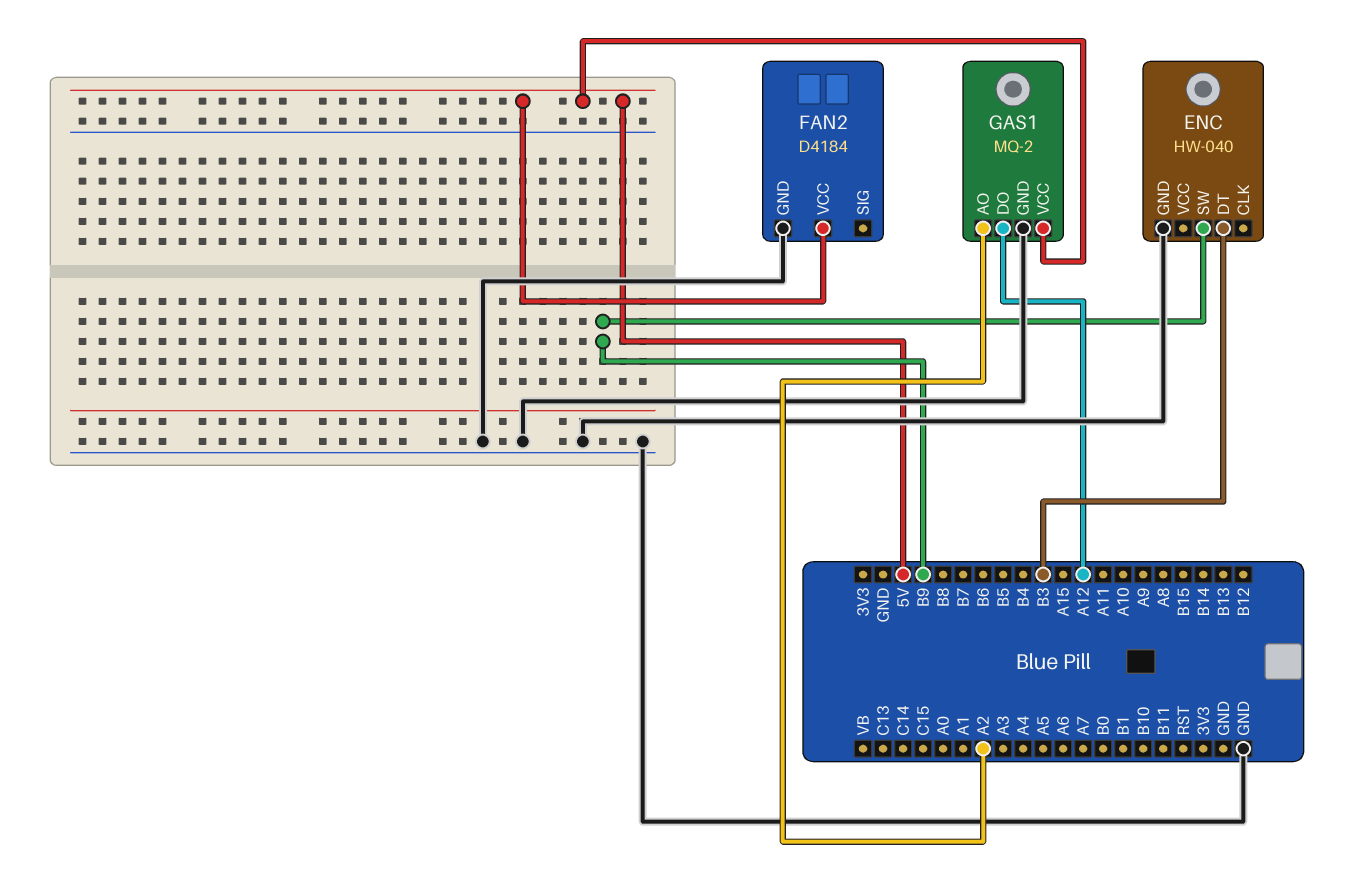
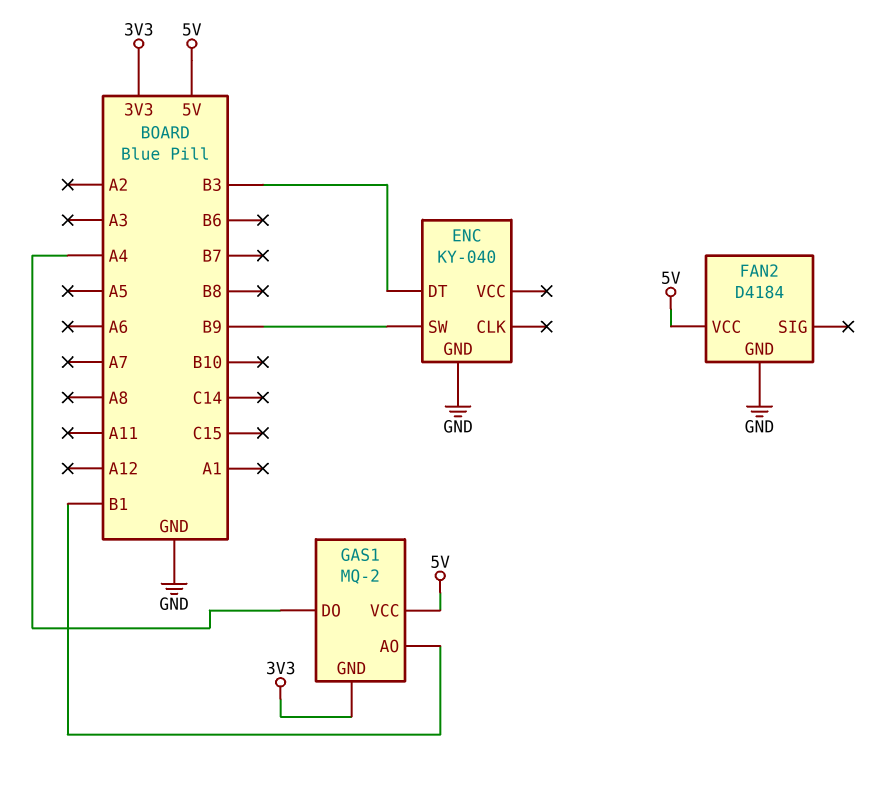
ENC: HW-040 -> KY-040
GAS1 pin AO: A2 -> B1
GAS1 pin DO: A12 -> A4
GAS1 pin GND: GND -> 3V3

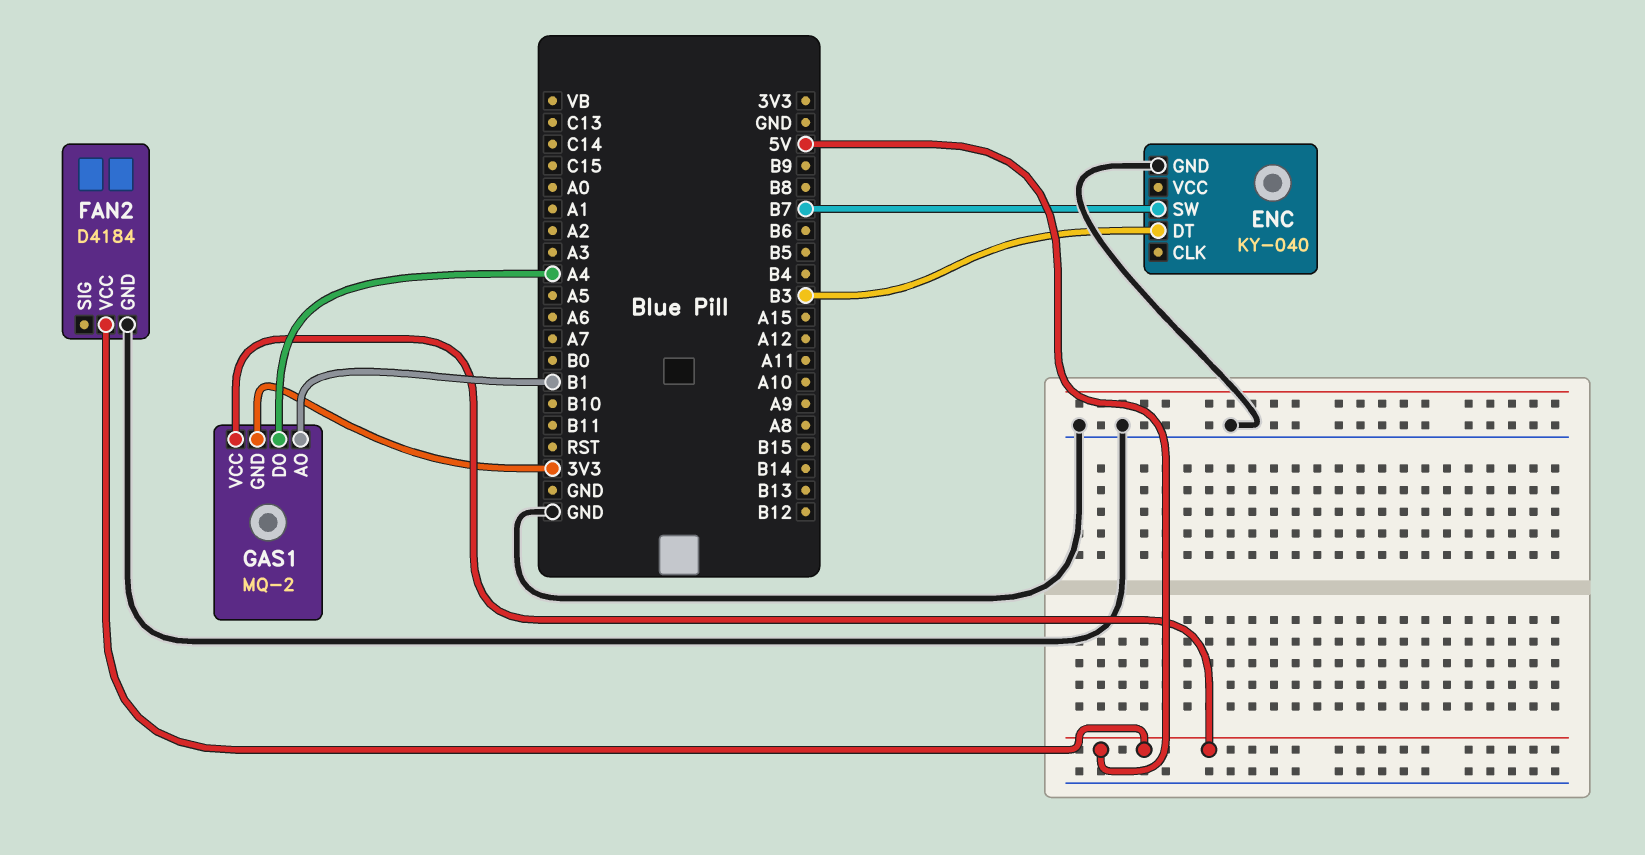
ENC pin SW: B9 -> B7

